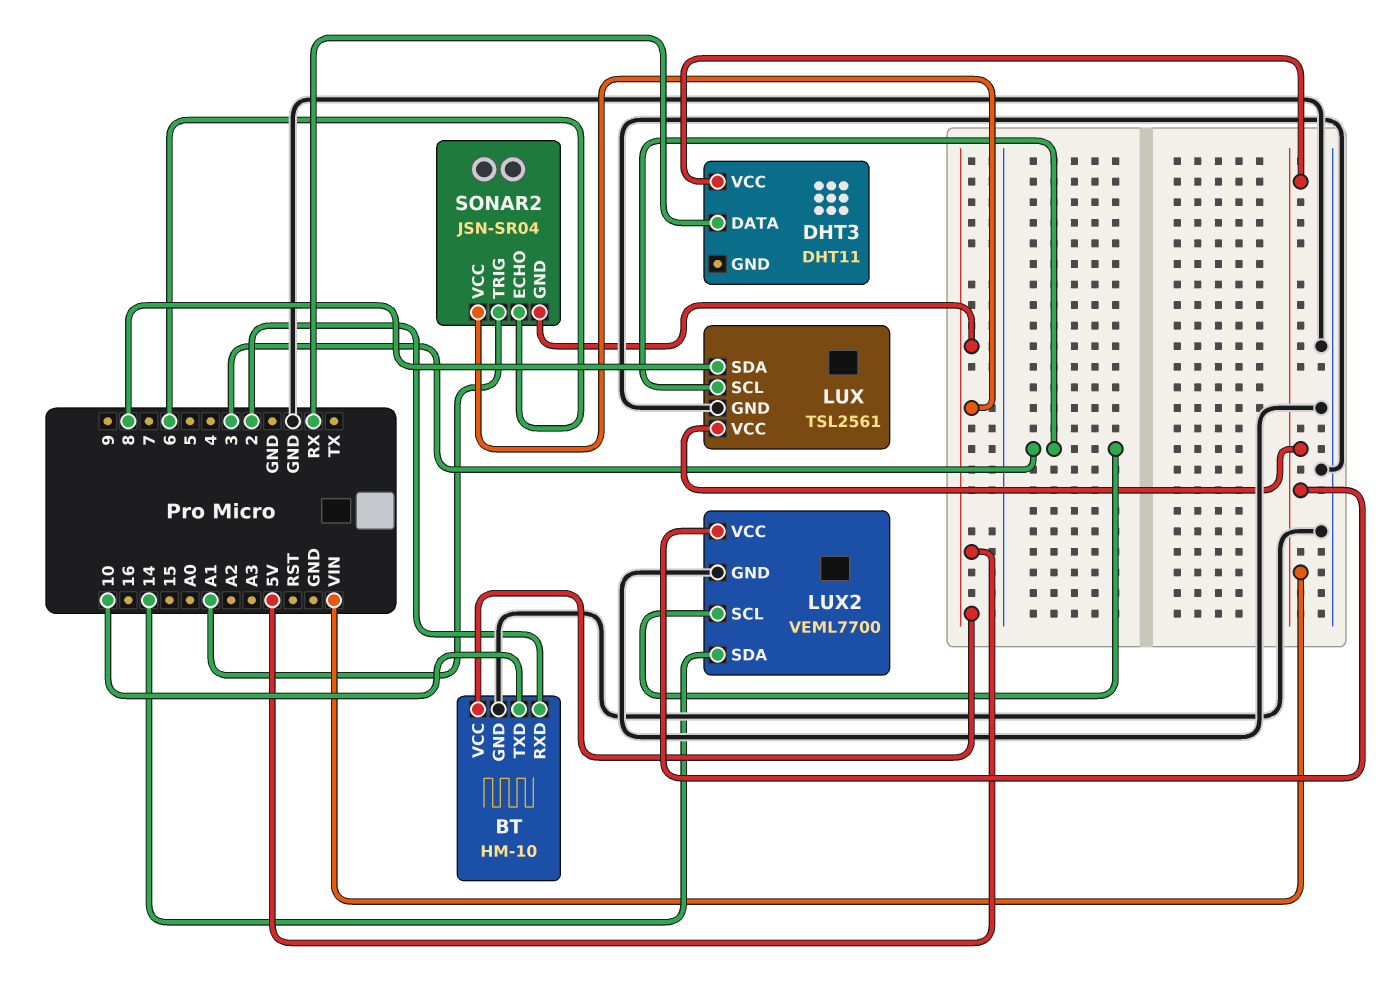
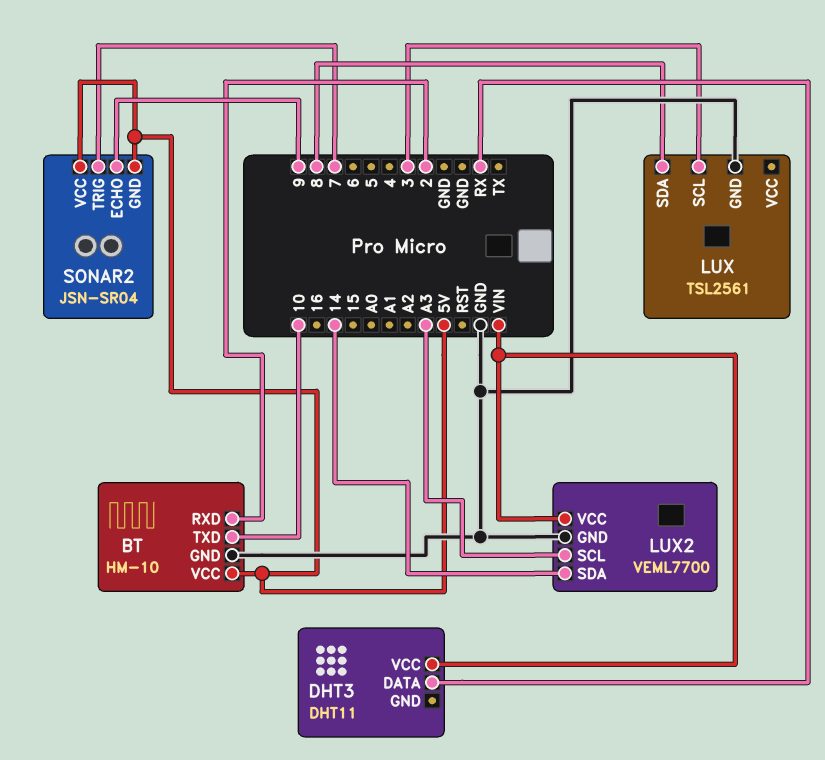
LUX pin VCC: VIN -> none
LUX2 pin SCL: 3 -> A3
SONAR2 pin ECHO: 6 -> 9
SONAR2 pin TRIG: A1 -> 7

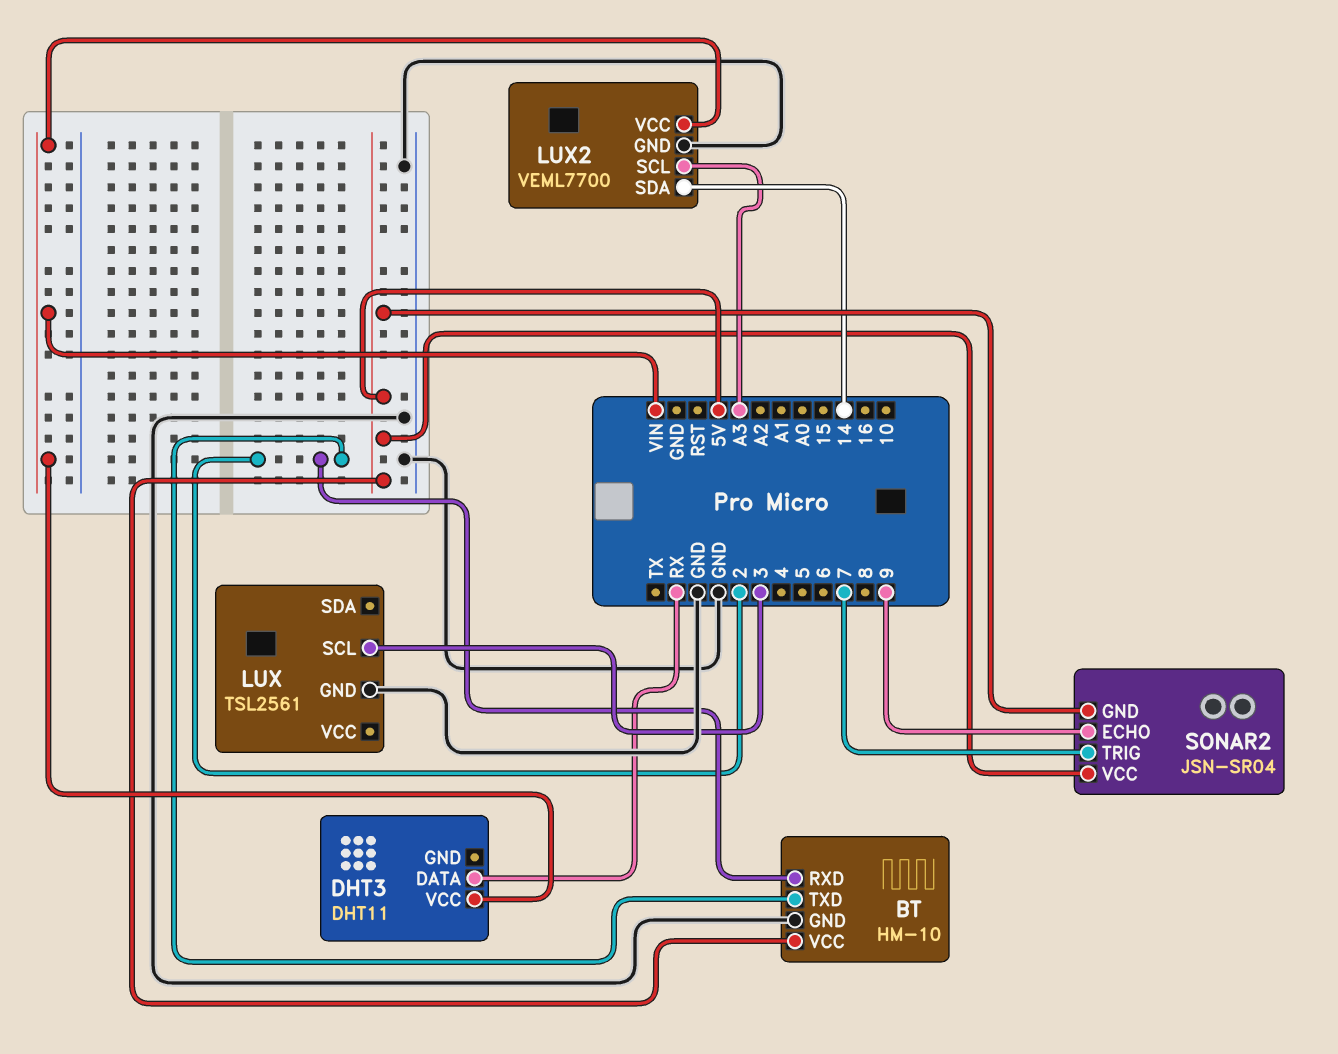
BT pin TXD: 10 -> 2
LUX pin SDA: 8 -> none

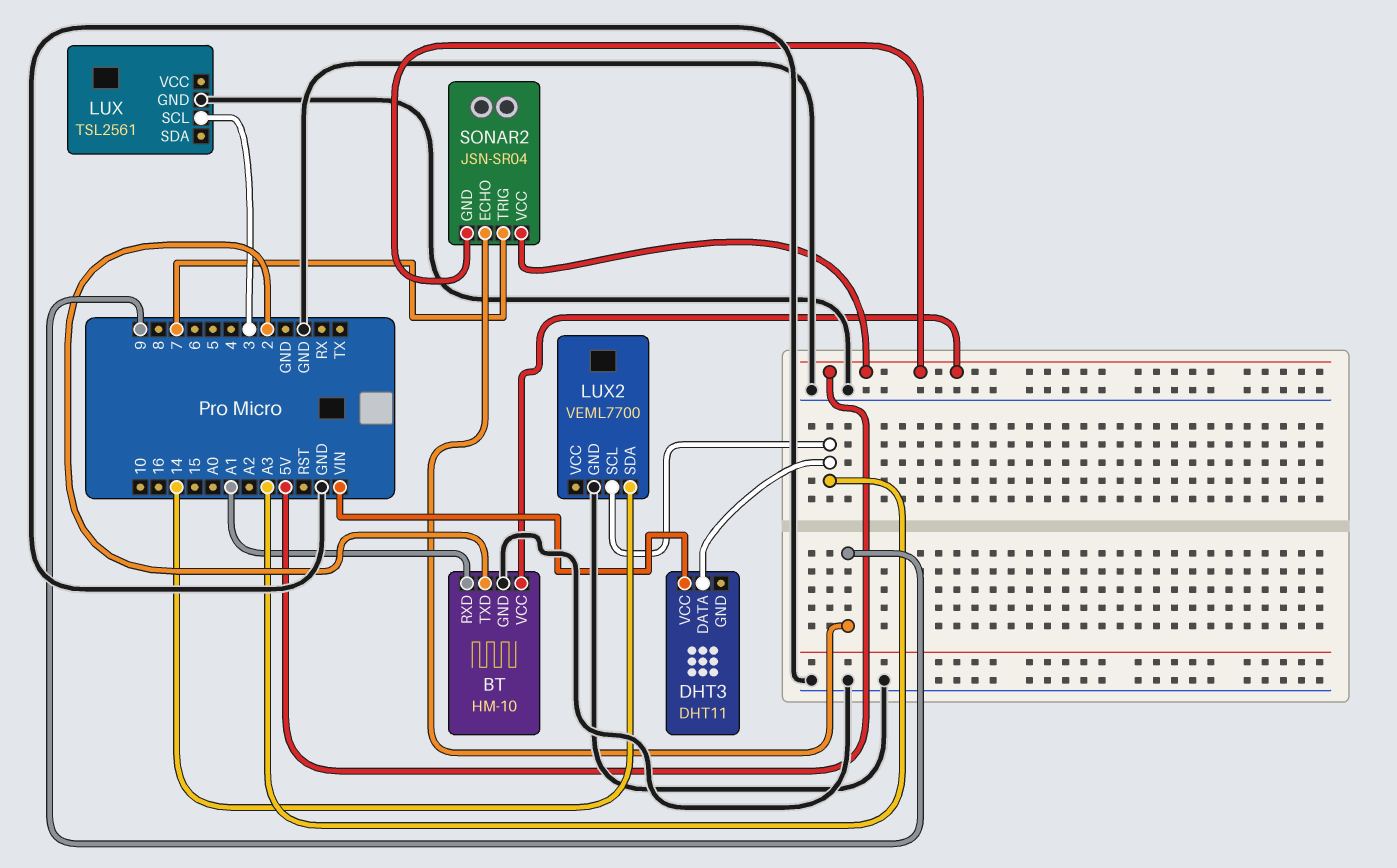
BT pin RXD: 2 -> A1
DHT3 pin DATA: RX -> A3
LUX2 pin VCC: VIN -> none

